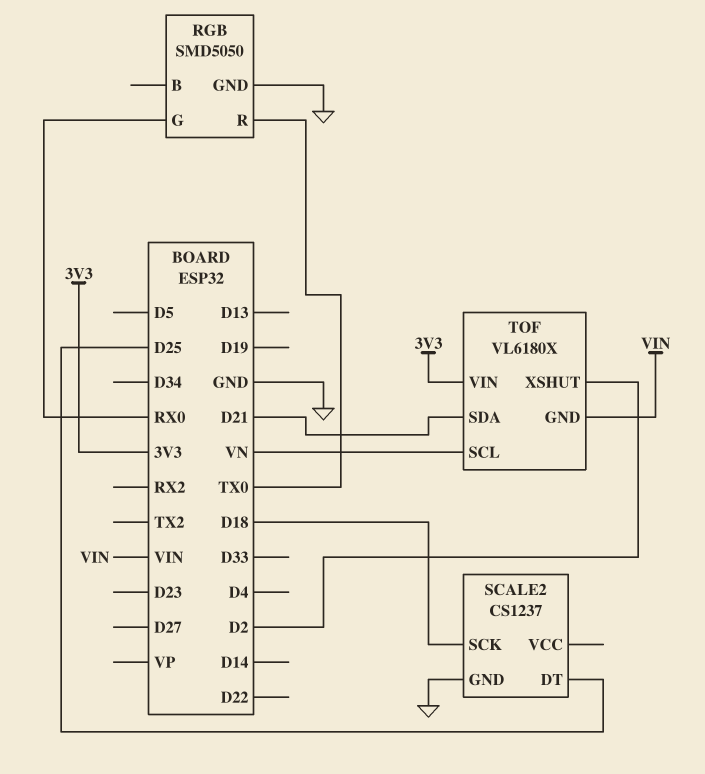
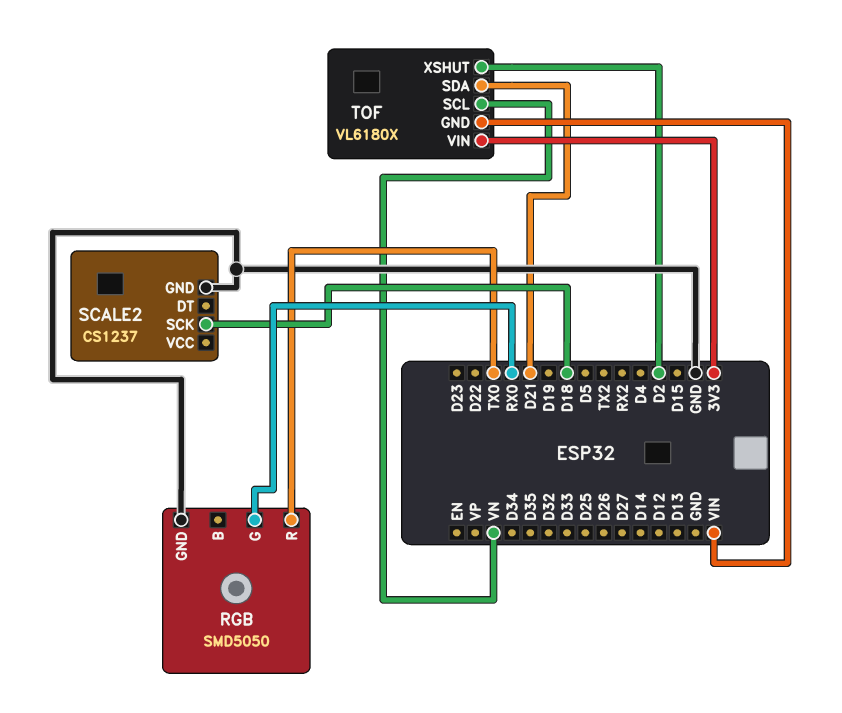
SCALE2 pin DT: D25 -> none

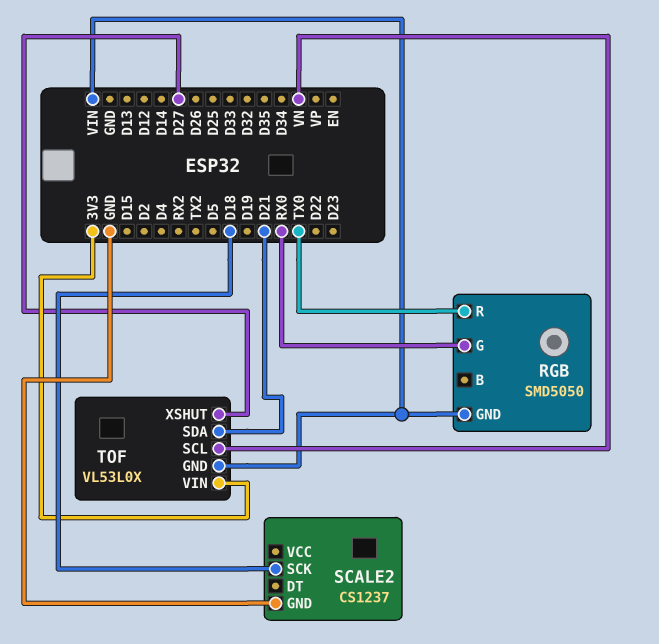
RGB pin GND: GND -> VIN
TOF: VL6180X -> VL53L0X
TOF pin XSHUT: D2 -> D27

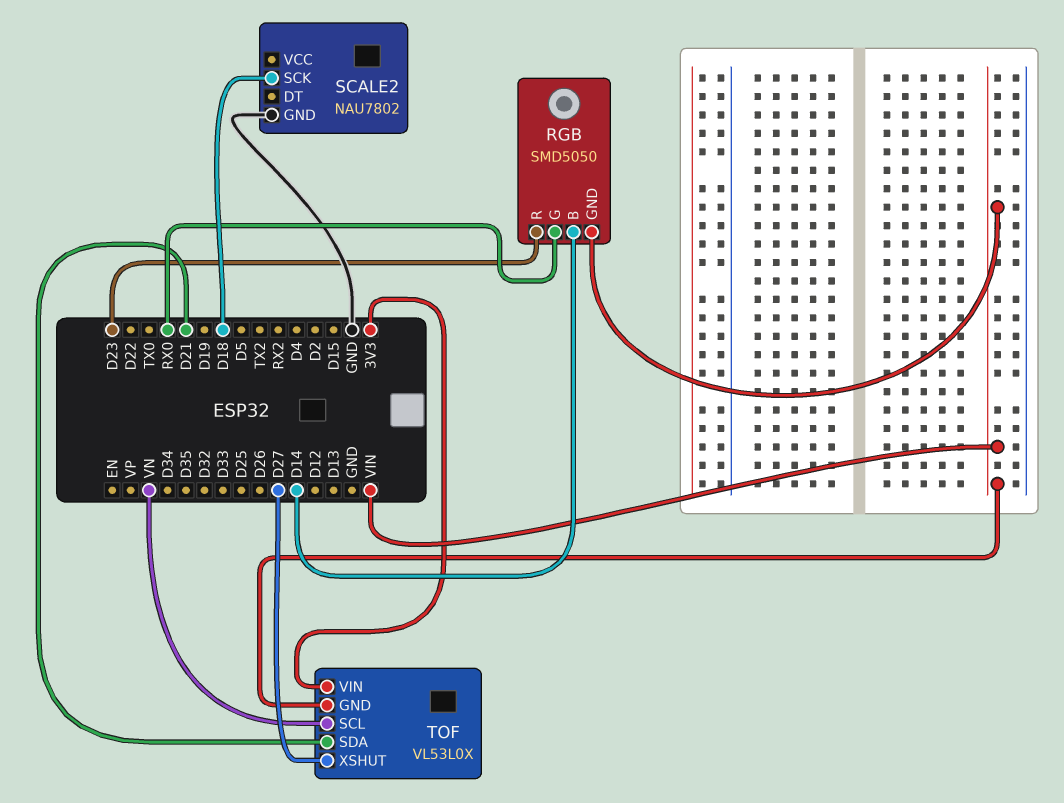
RGB pin B: none -> D14
RGB pin R: TX0 -> D23
SCALE2: CS1237 -> NAU7802

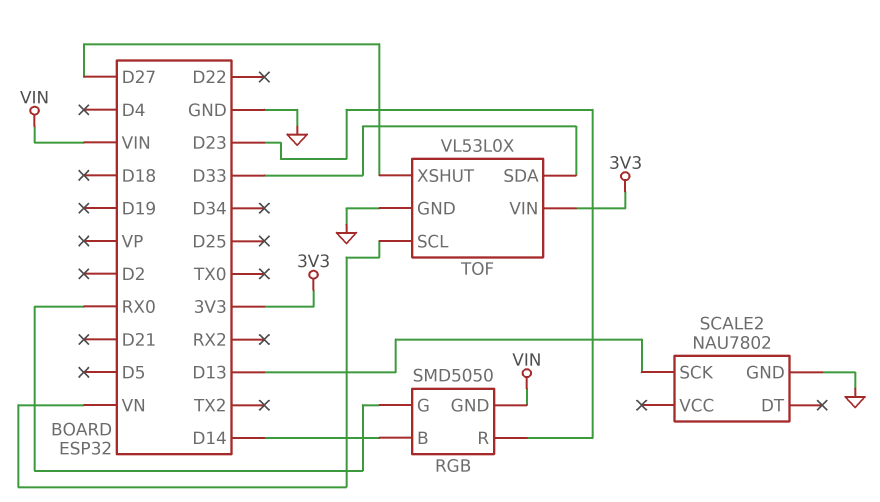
SCALE2 pin SCK: D18 -> D13
TOF pin GND: VIN -> GND
TOF pin SDA: D21 -> D33

